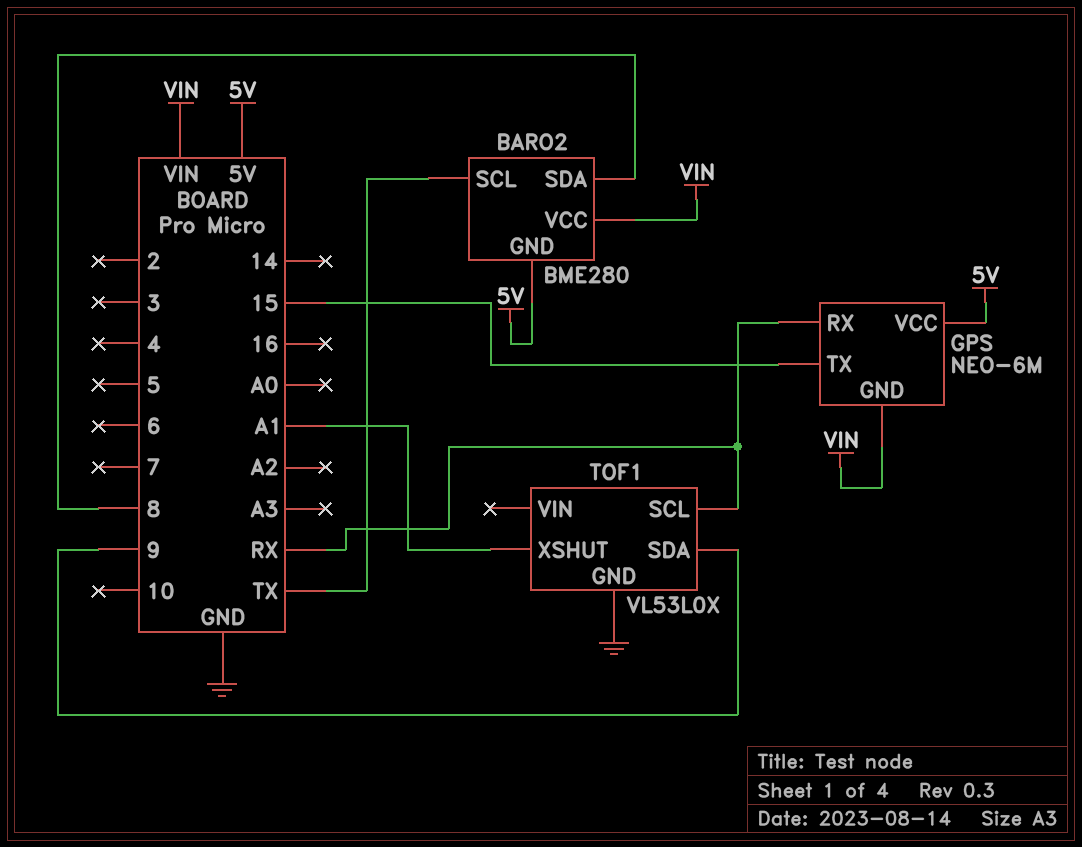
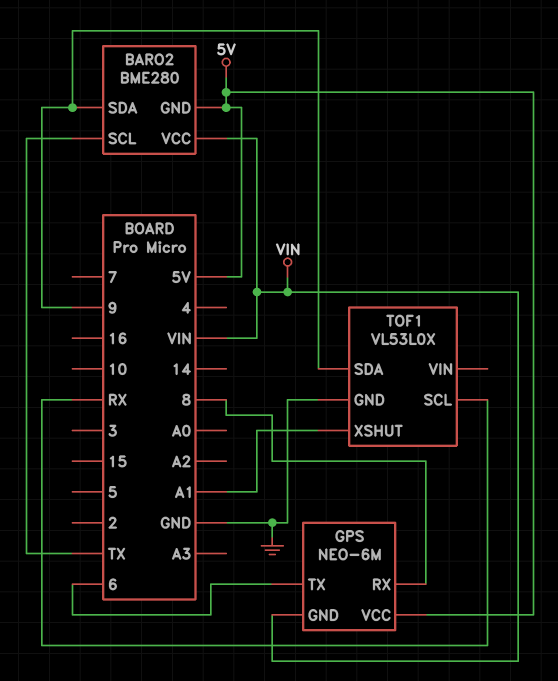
BARO2 pin SDA: 8 -> 9
GPS pin RX: RX -> 8
GPS pin TX: 15 -> 6

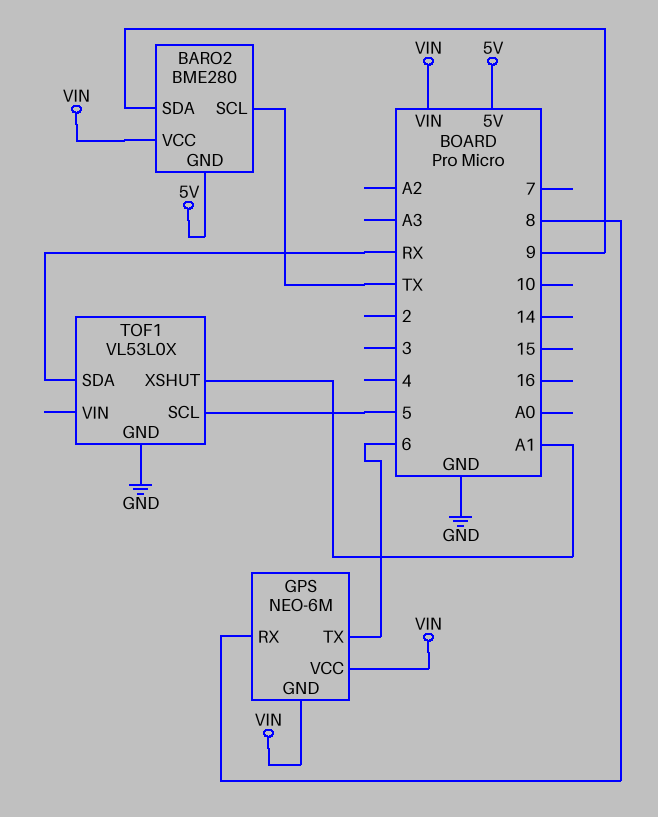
GPS pin VCC: 5V -> VIN
TOF1 pin SCL: RX -> 5
TOF1 pin SDA: 9 -> RX

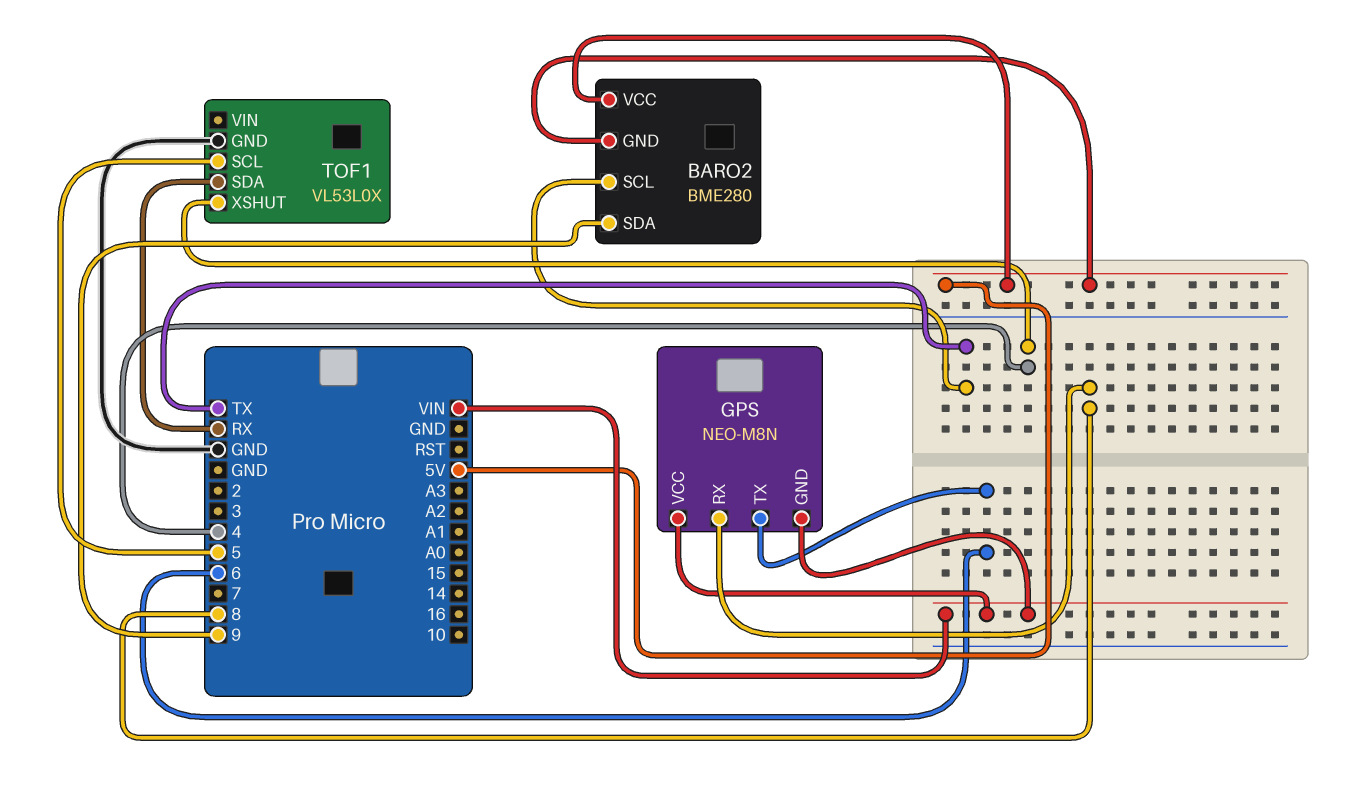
BARO2 pin VCC: VIN -> 5V
GPS: NEO-6M -> NEO-M8N
TOF1 pin XSHUT: A1 -> 4

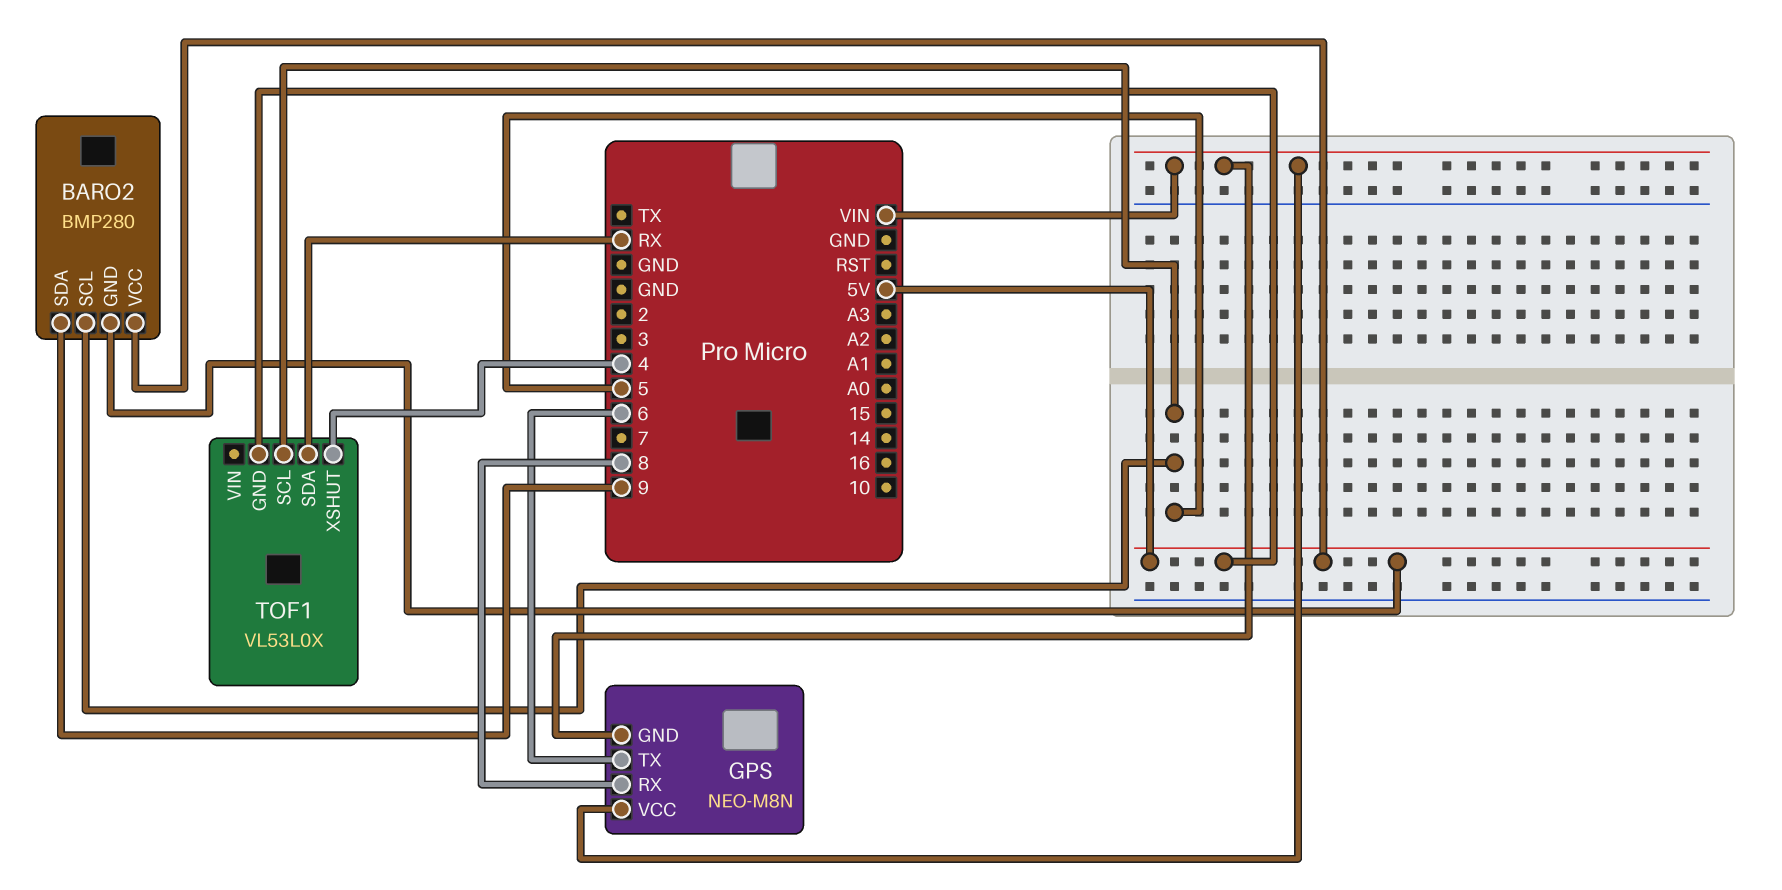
BARO2: BME280 -> BMP280
BARO2 pin SCL: TX -> 5
TOF1 pin GND: GND -> 5V

